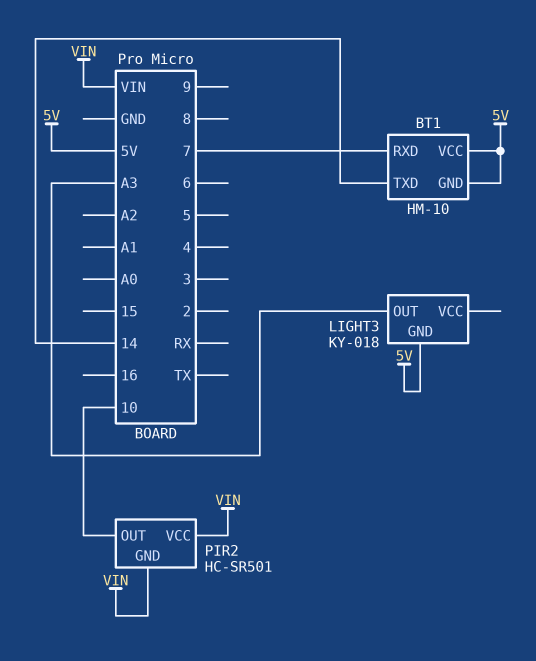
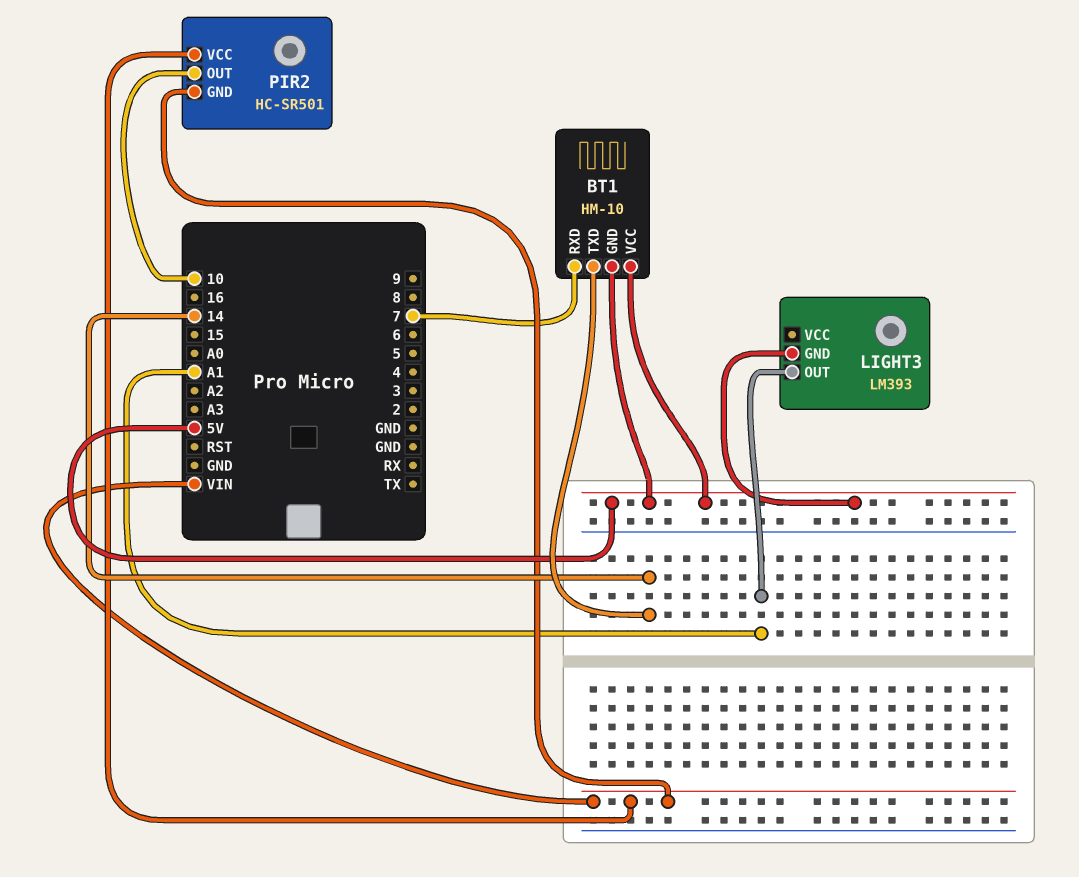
LIGHT3: KY-018 -> LM393
LIGHT3 pin OUT: A3 -> A1

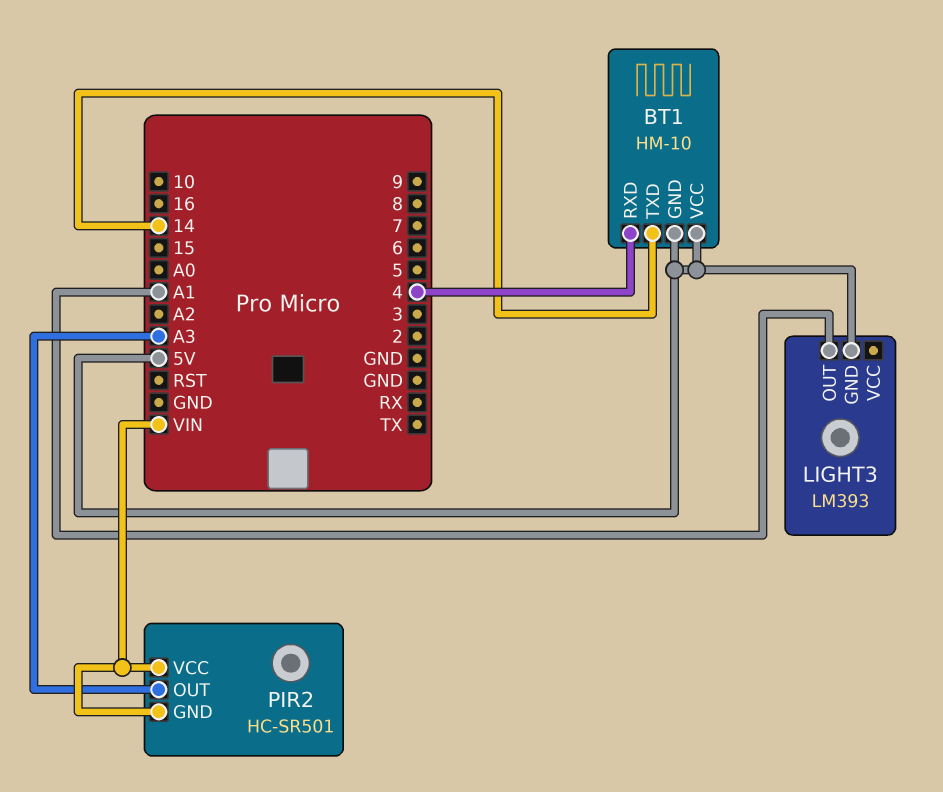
BT1 pin RXD: 7 -> 4
PIR2 pin OUT: 10 -> A3

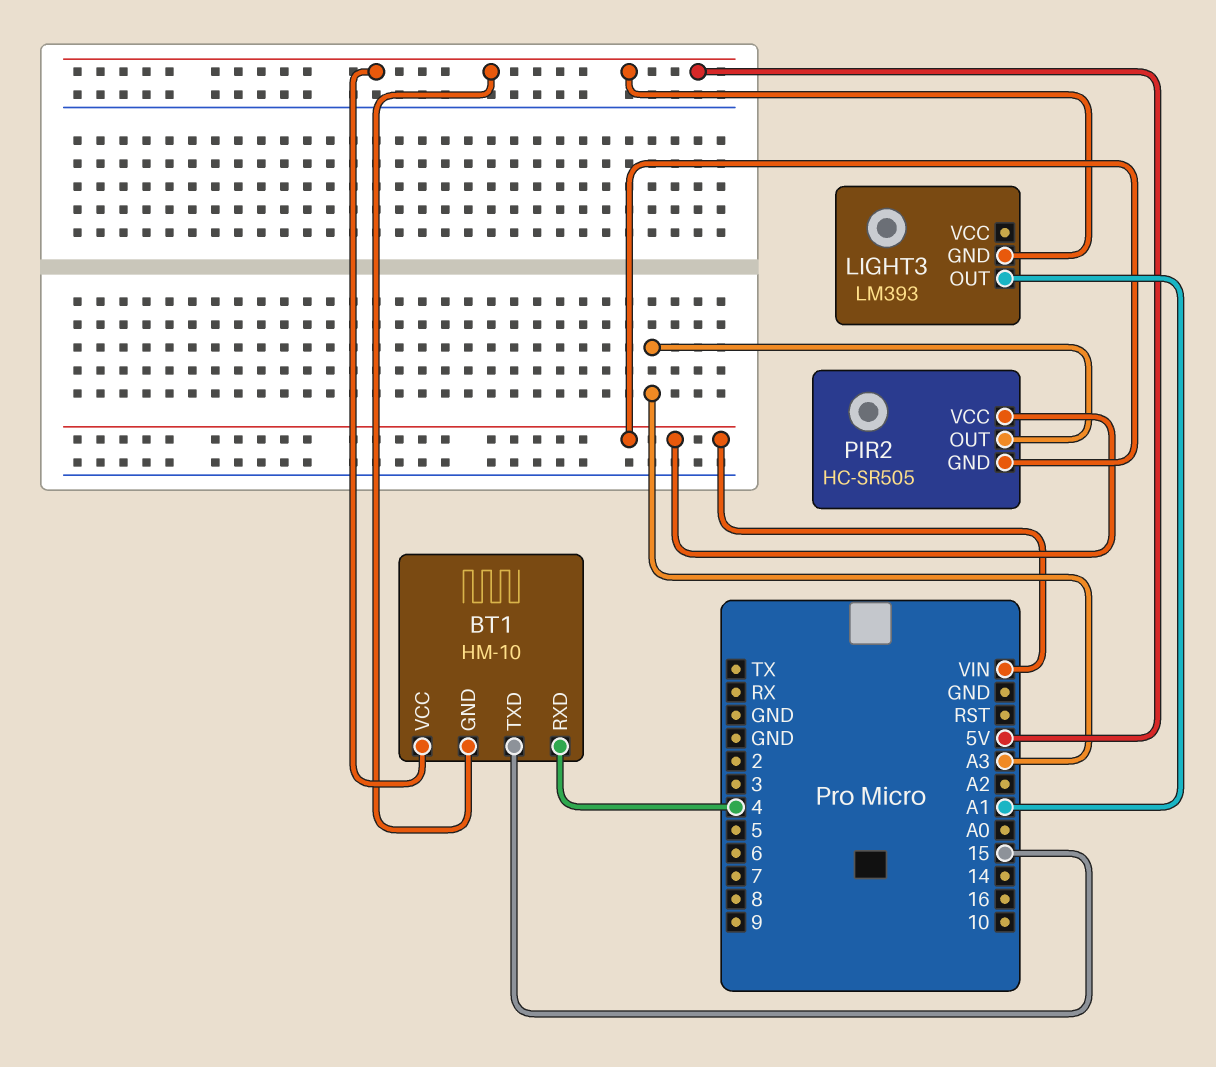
BT1 pin TXD: 14 -> 15
PIR2: HC-SR501 -> HC-SR505

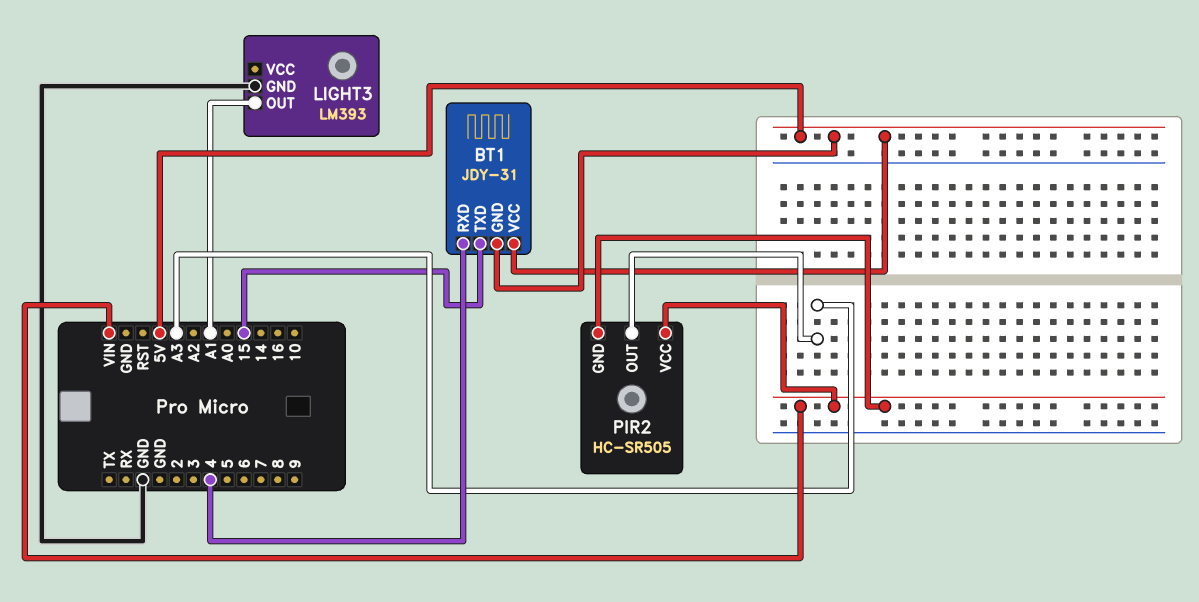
BT1: HM-10 -> JDY-31
LIGHT3 pin GND: 5V -> GND

